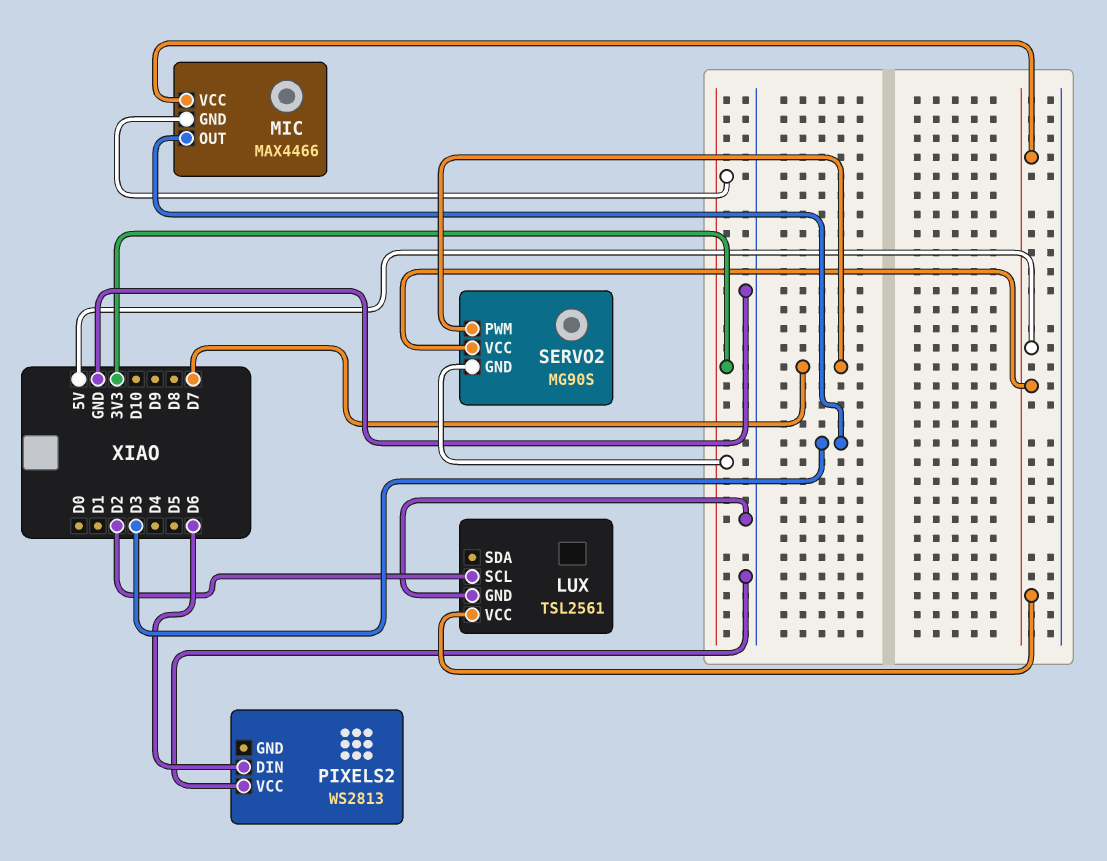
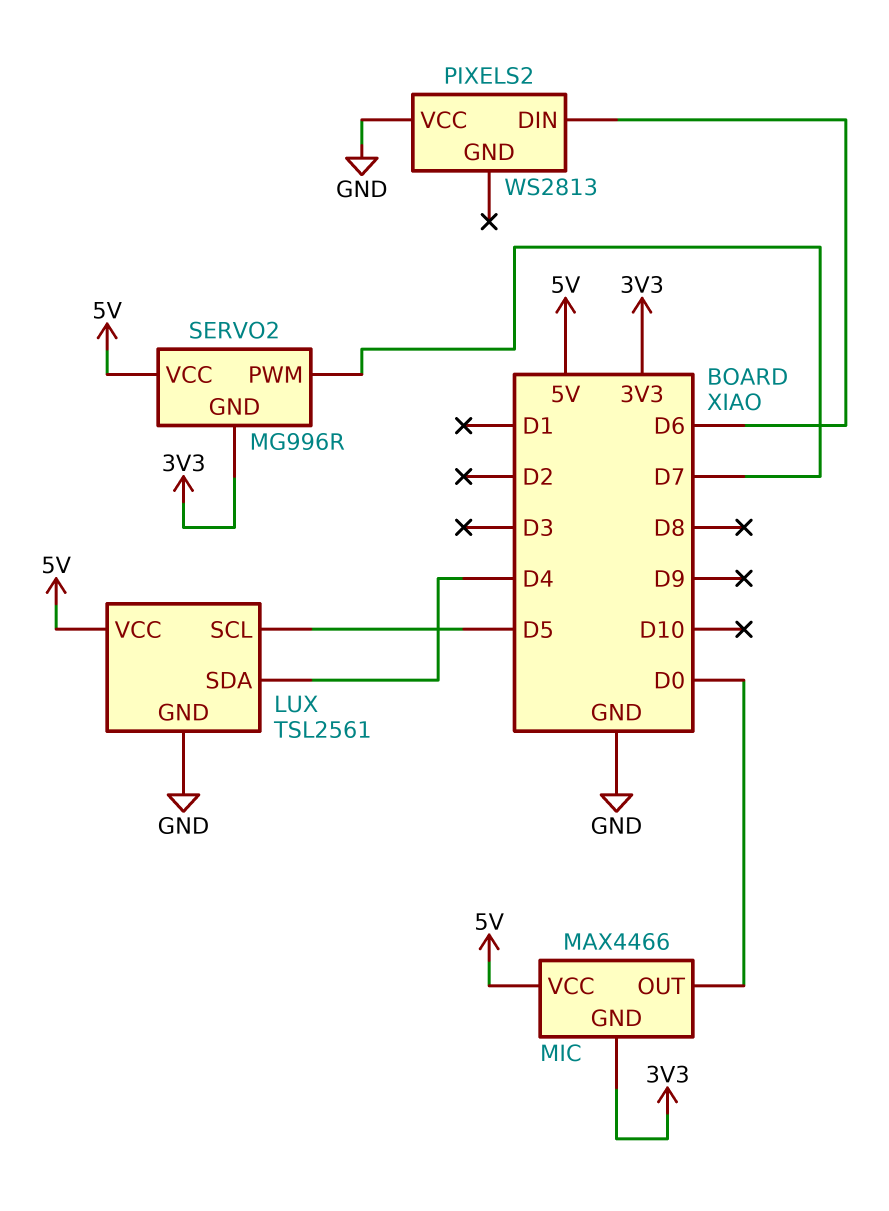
LUX pin SCL: D2 -> D5
LUX pin SDA: none -> D4
MIC pin OUT: D3 -> D0
SERVO2: MG90S -> MG996R

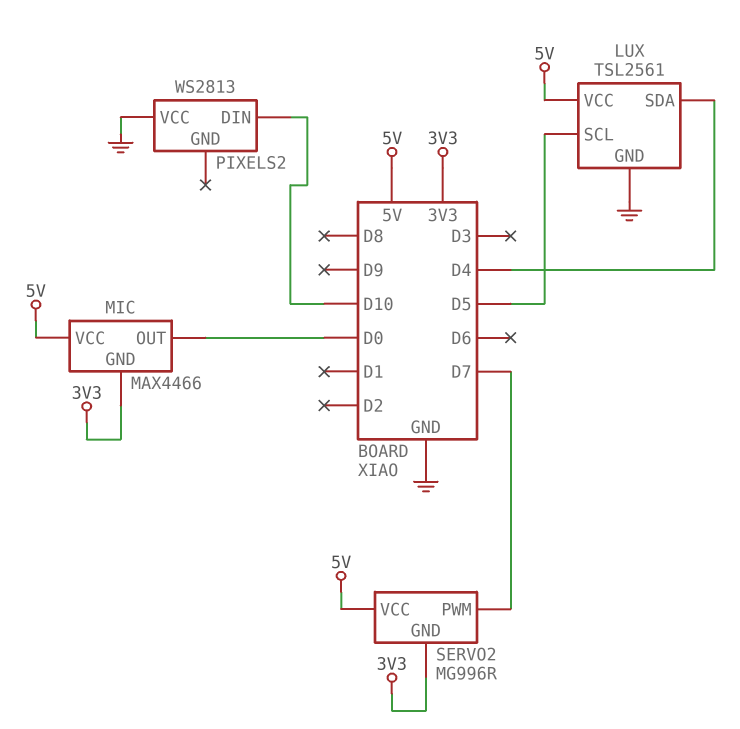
PIXELS2 pin DIN: D6 -> D10

